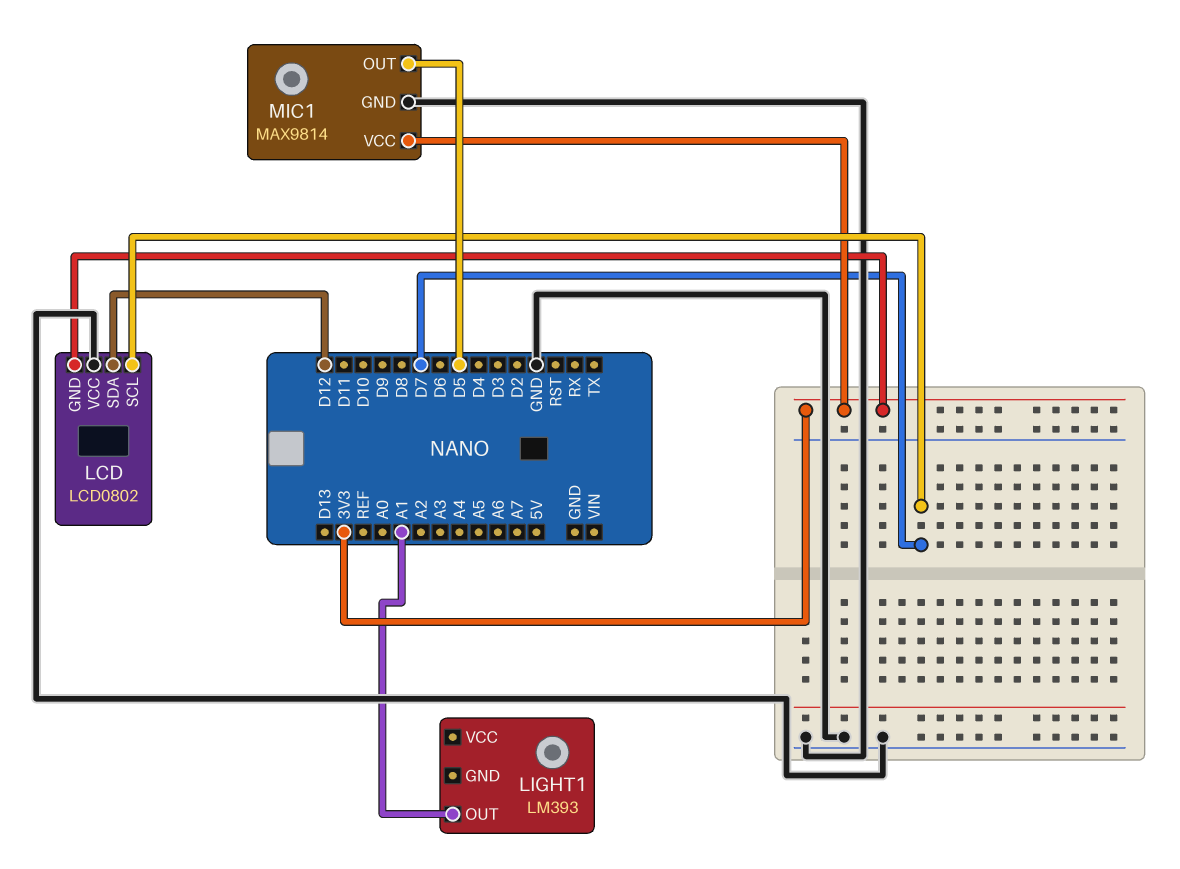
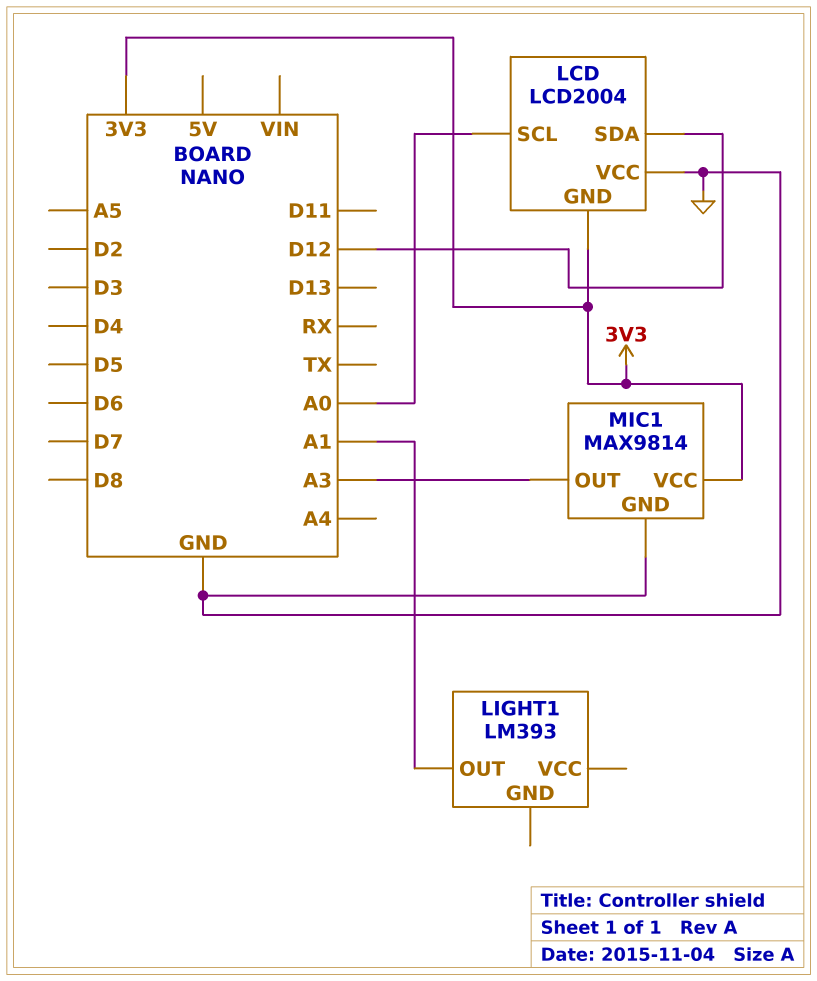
LCD: LCD0802 -> LCD2004
LCD pin SCL: D7 -> A0
MIC1 pin OUT: D5 -> A3

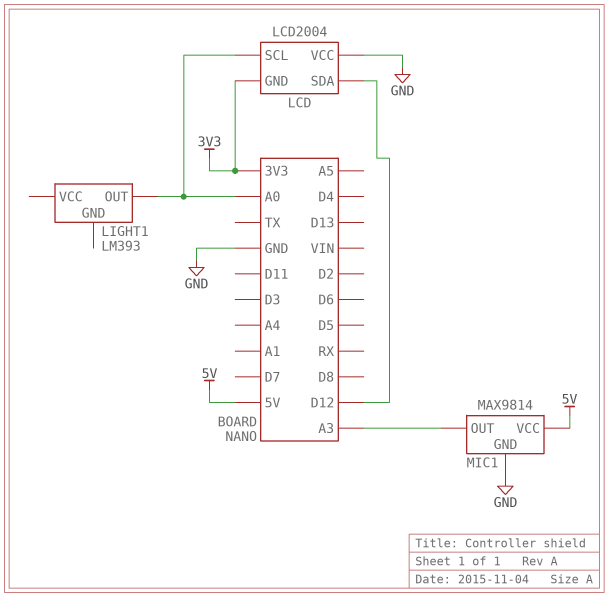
LIGHT1 pin OUT: A1 -> A0
MIC1 pin VCC: 3V3 -> 5V

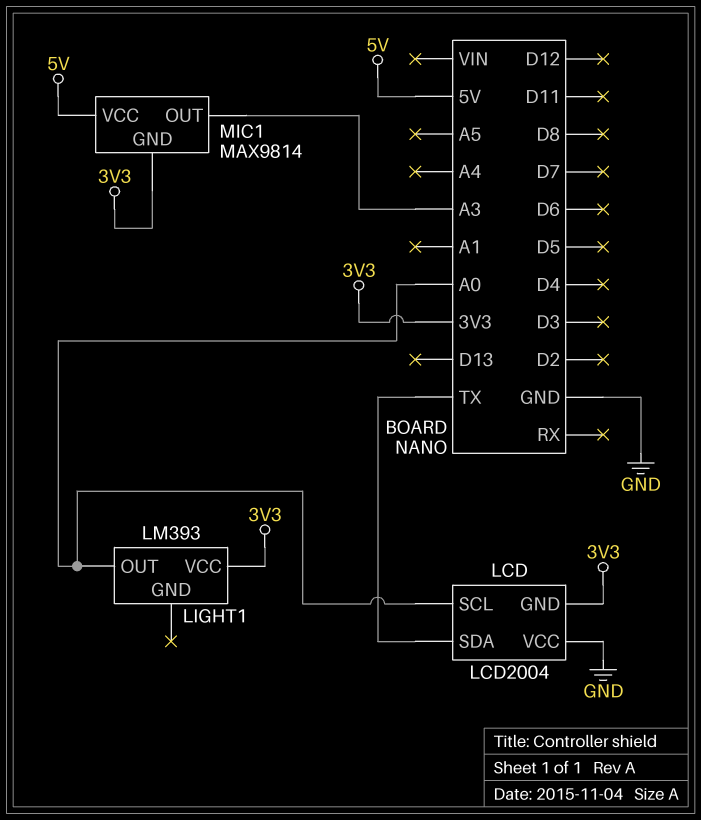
LCD pin SDA: D12 -> TX
LIGHT1 pin VCC: none -> 3V3
MIC1 pin GND: GND -> 3V3

